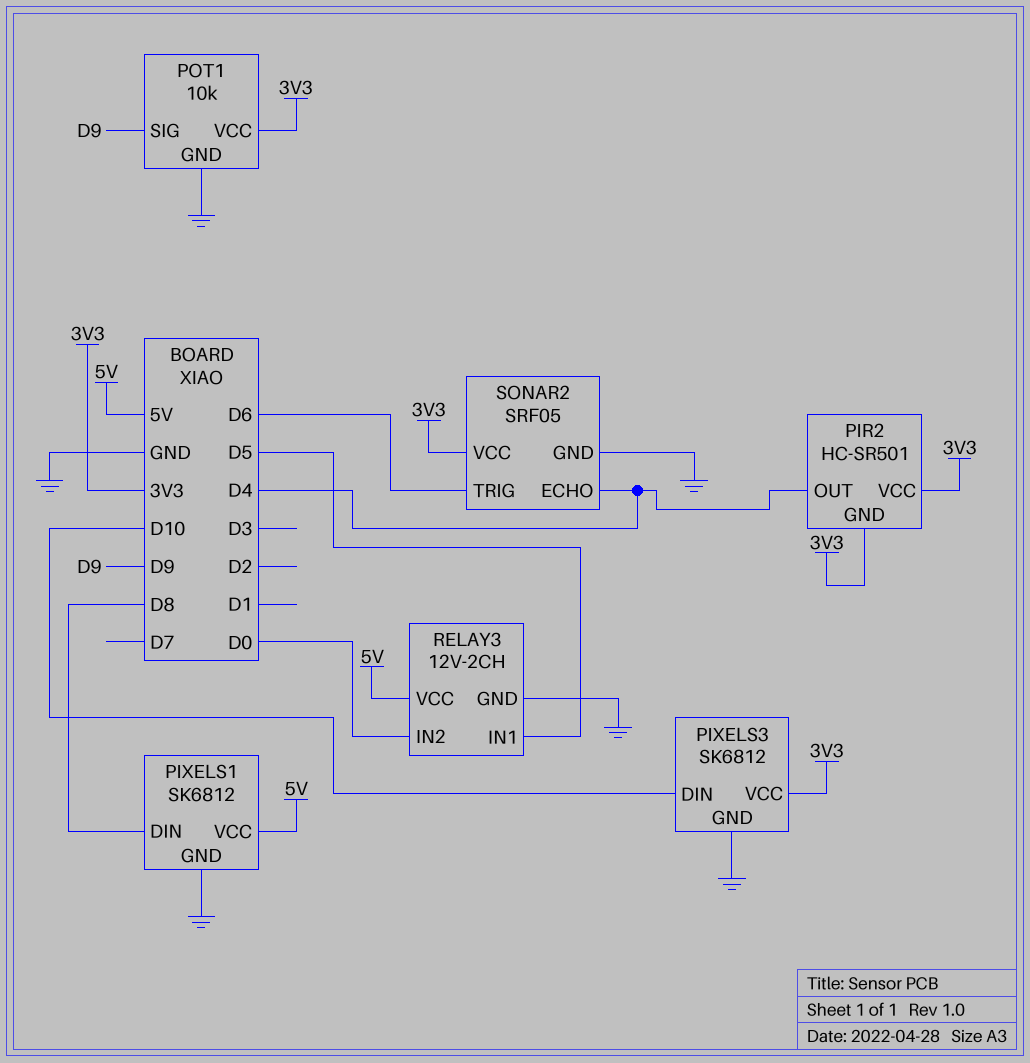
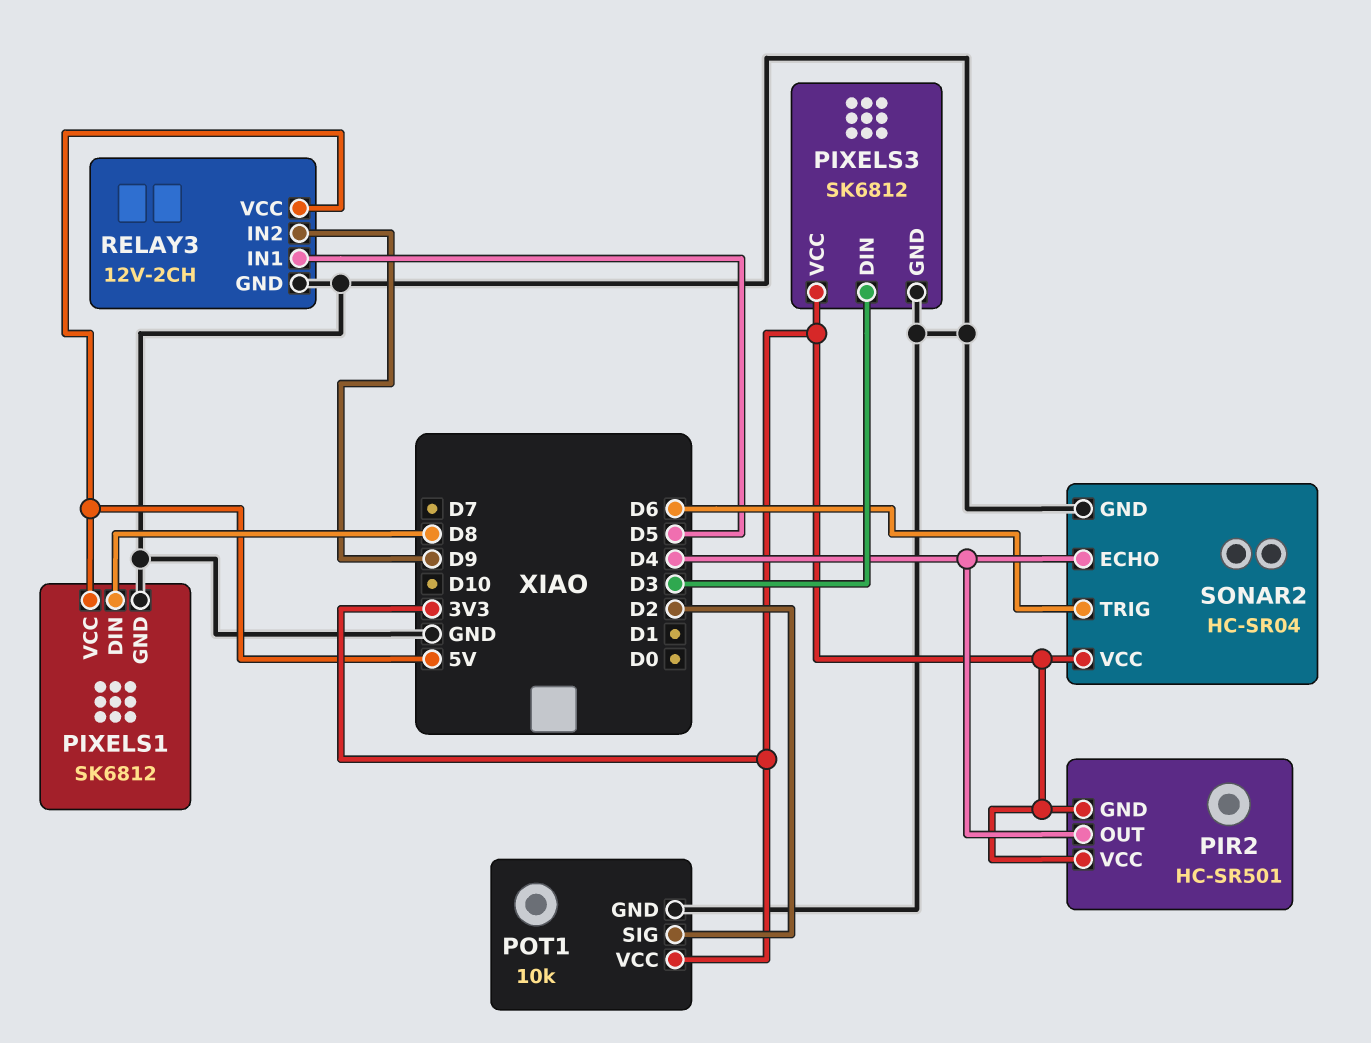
PIXELS3 pin DIN: D10 -> D3
POT1 pin SIG: D9 -> D2
RELAY3 pin IN2: D0 -> D9
SONAR2: SRF05 -> HC-SR04

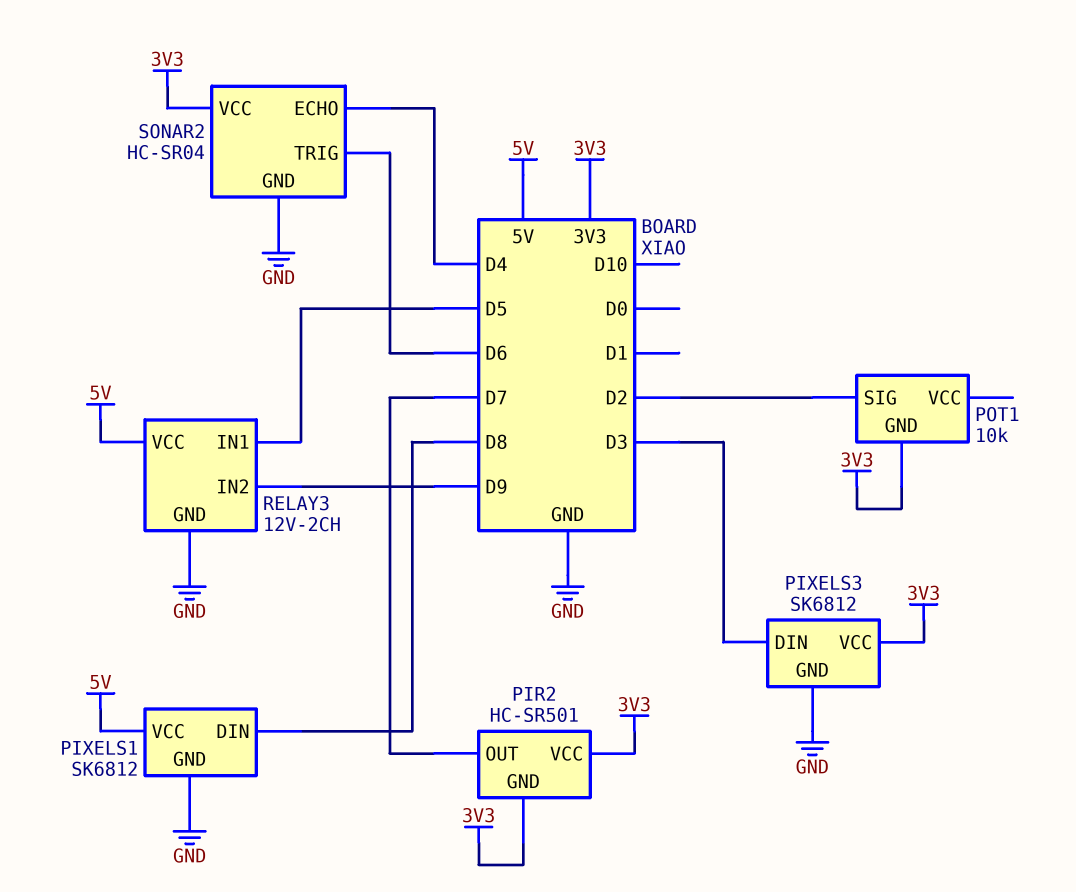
PIR2 pin OUT: D4 -> D7
POT1 pin GND: GND -> 3V3
POT1 pin VCC: 3V3 -> none

